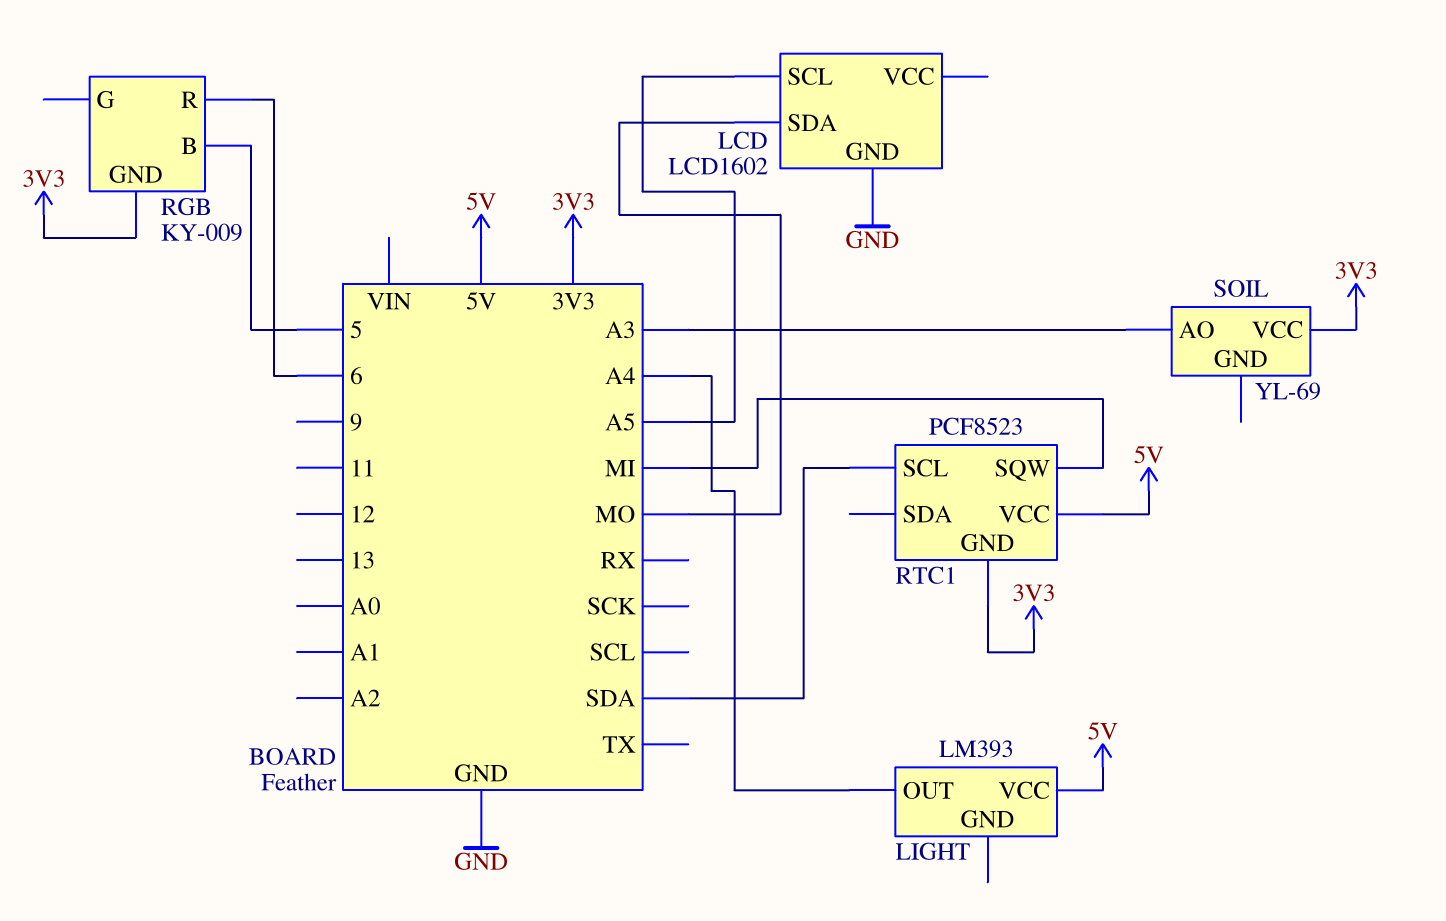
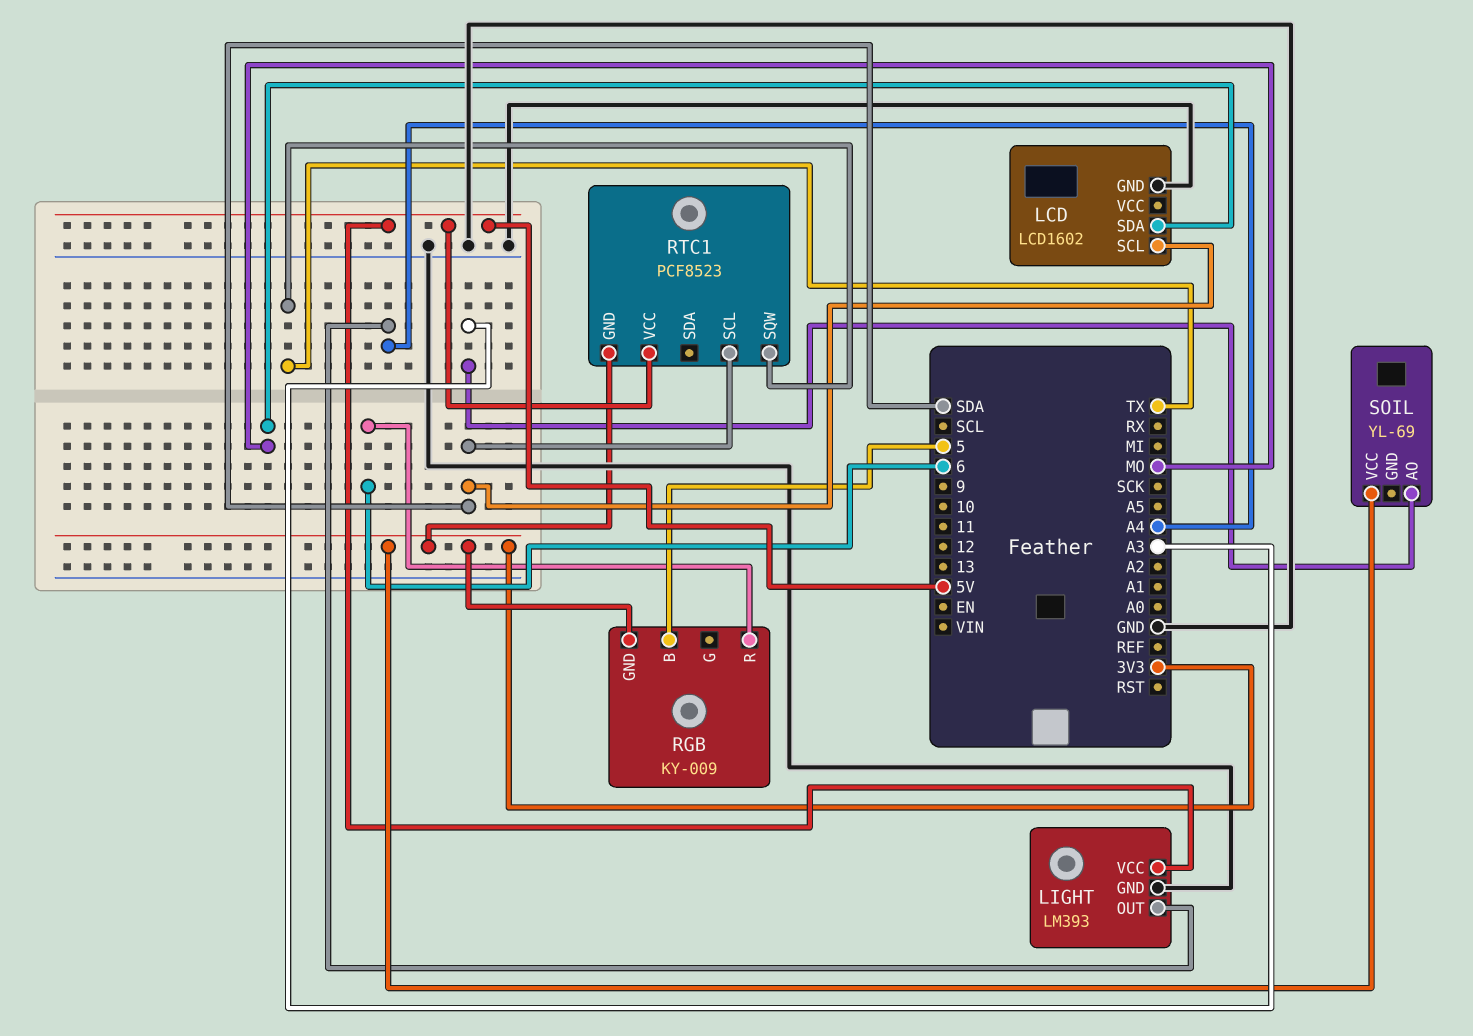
LCD pin SCL: A5 -> SDA
LIGHT pin GND: none -> GND
RTC1 pin SQW: MI -> TX

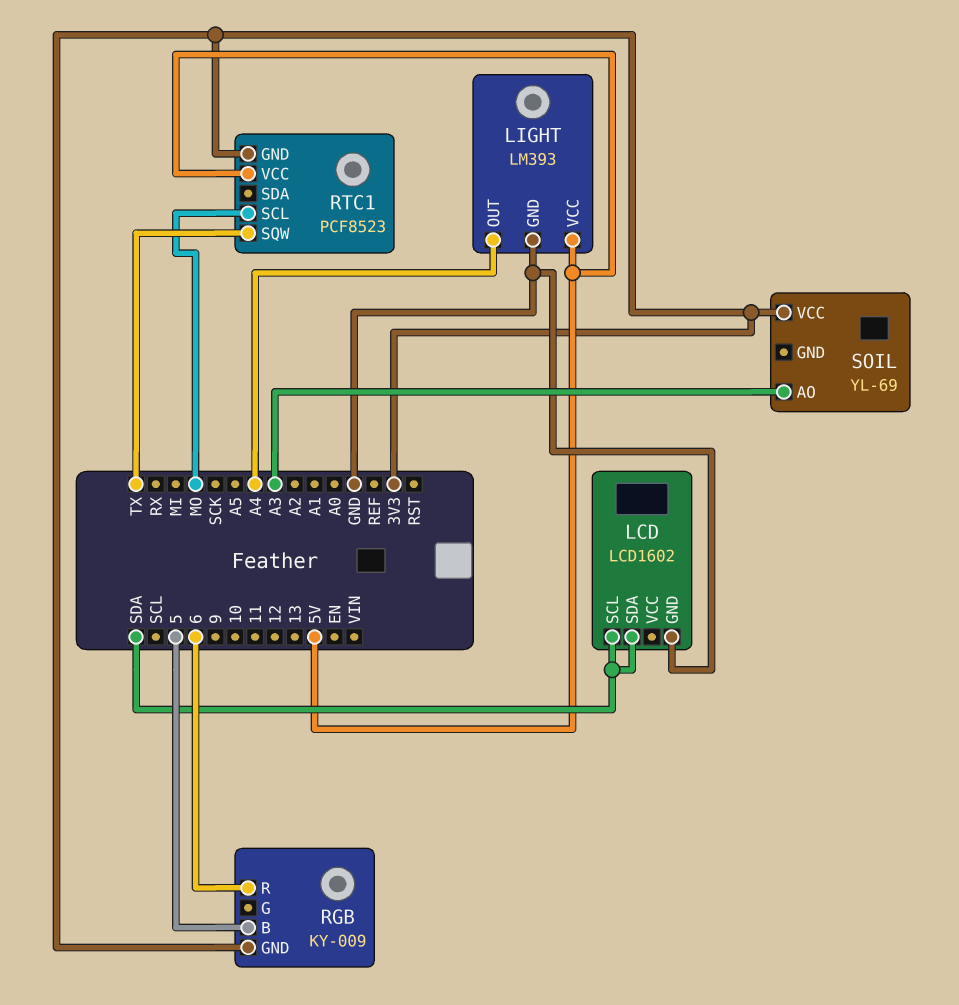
LCD pin SDA: MO -> SDA
RTC1 pin SCL: SDA -> MO

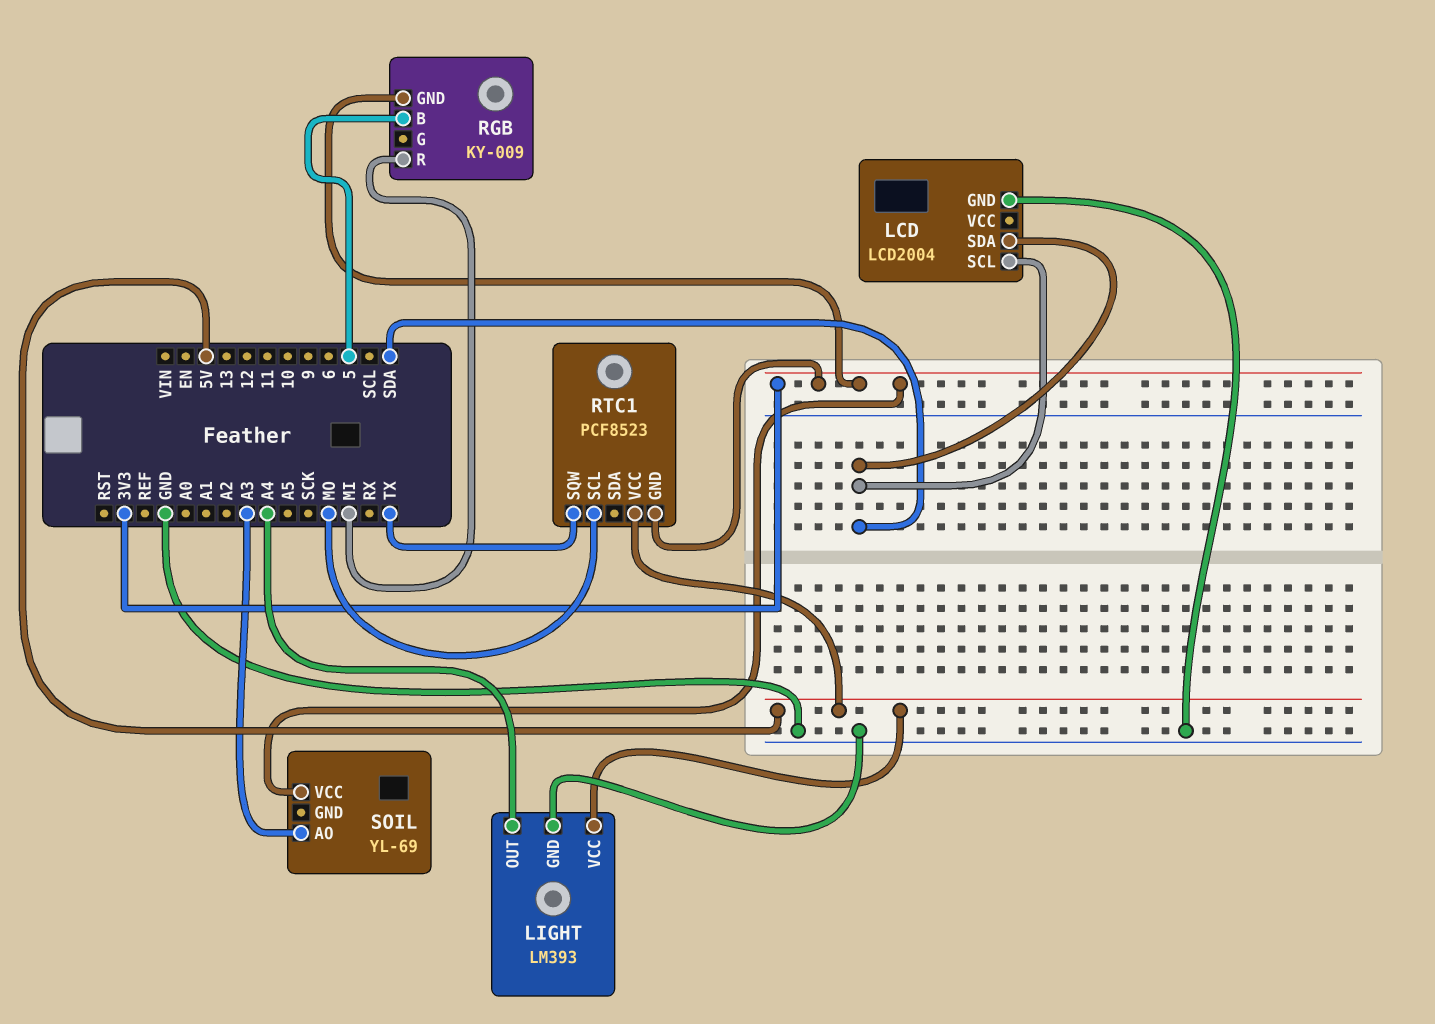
LCD: LCD1602 -> LCD2004
RGB pin R: 6 -> MI

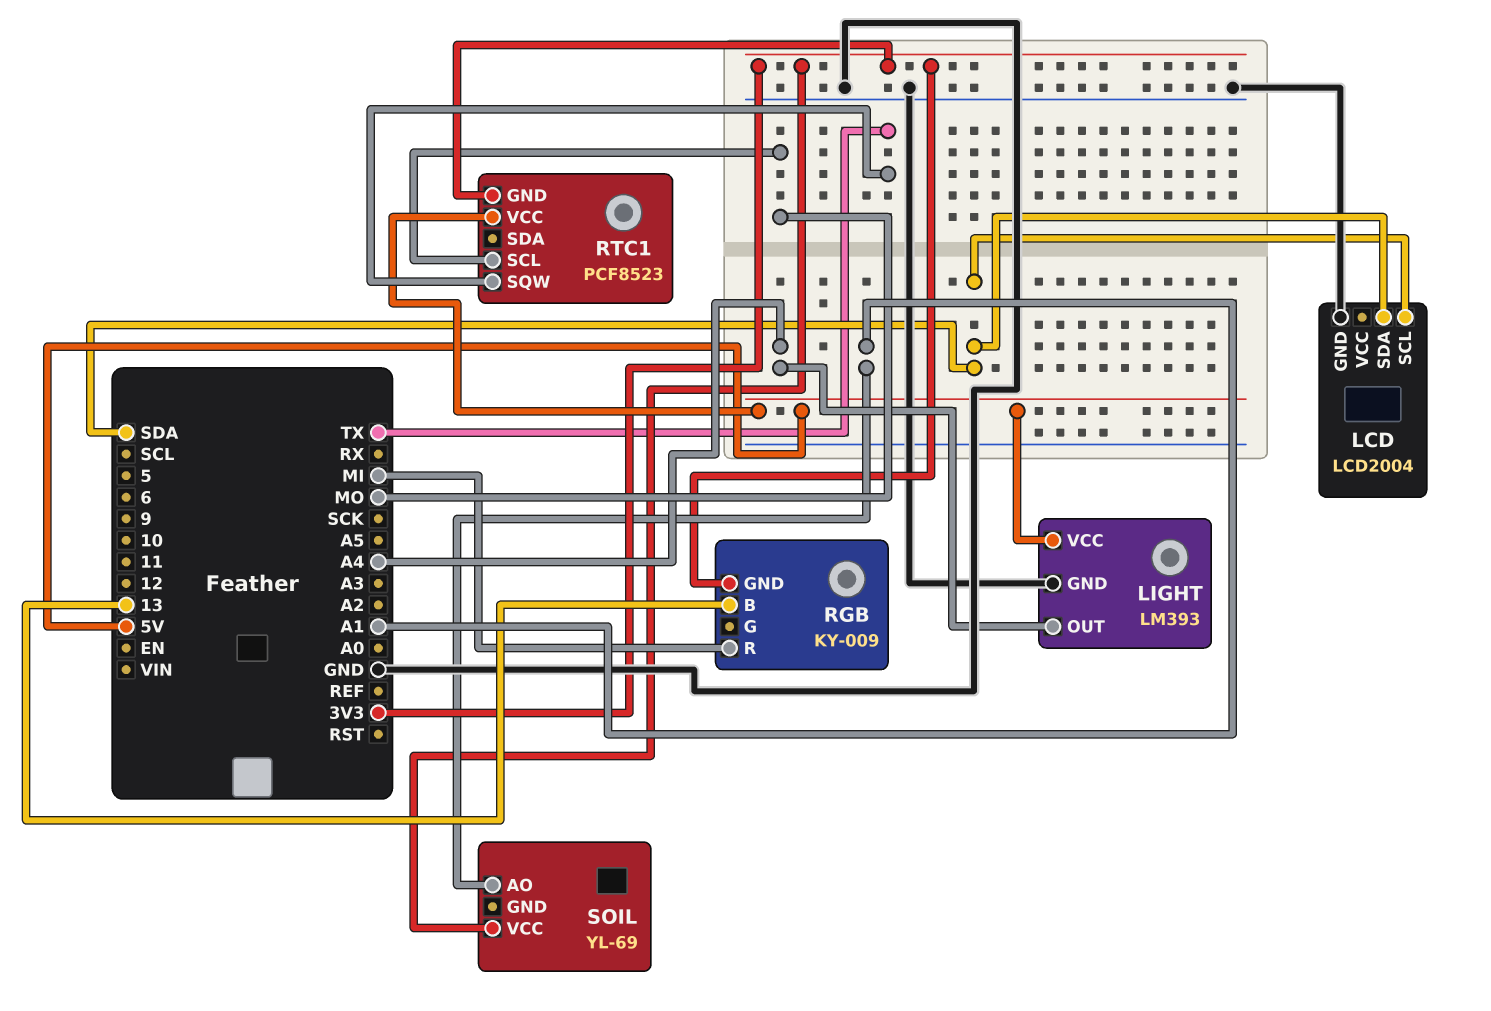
RGB pin B: 5 -> 13
SOIL pin AO: A3 -> A1

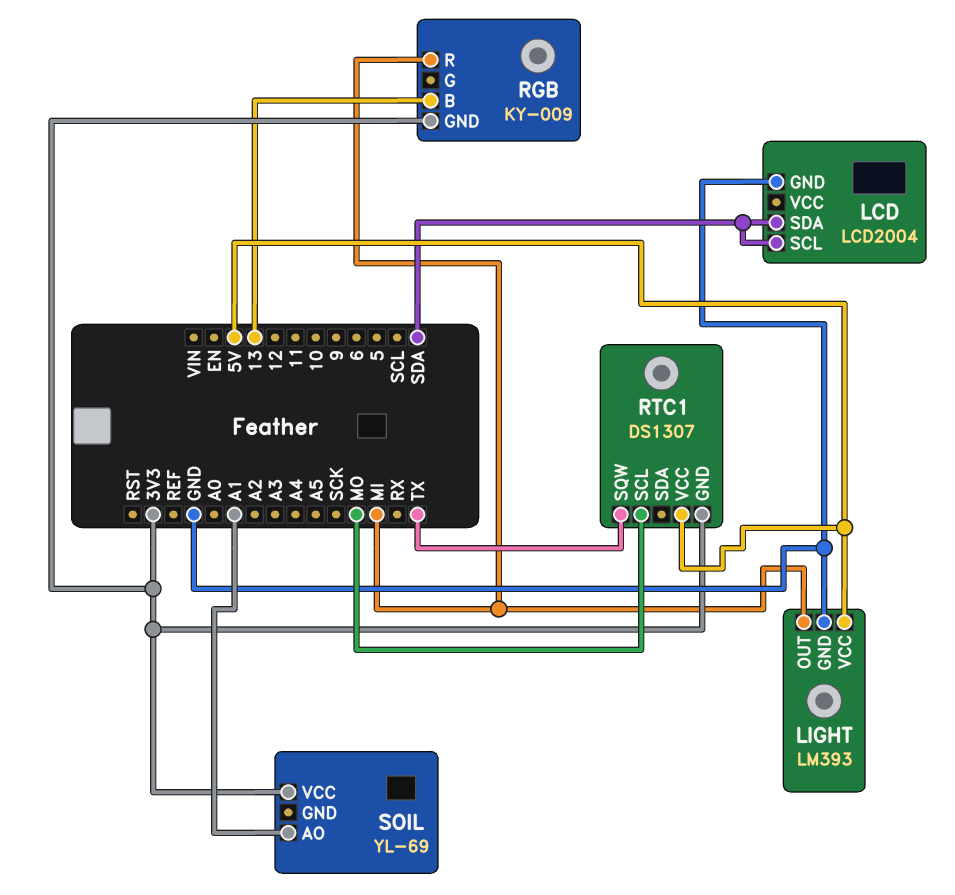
LIGHT pin OUT: A4 -> MI
RTC1: PCF8523 -> DS1307

